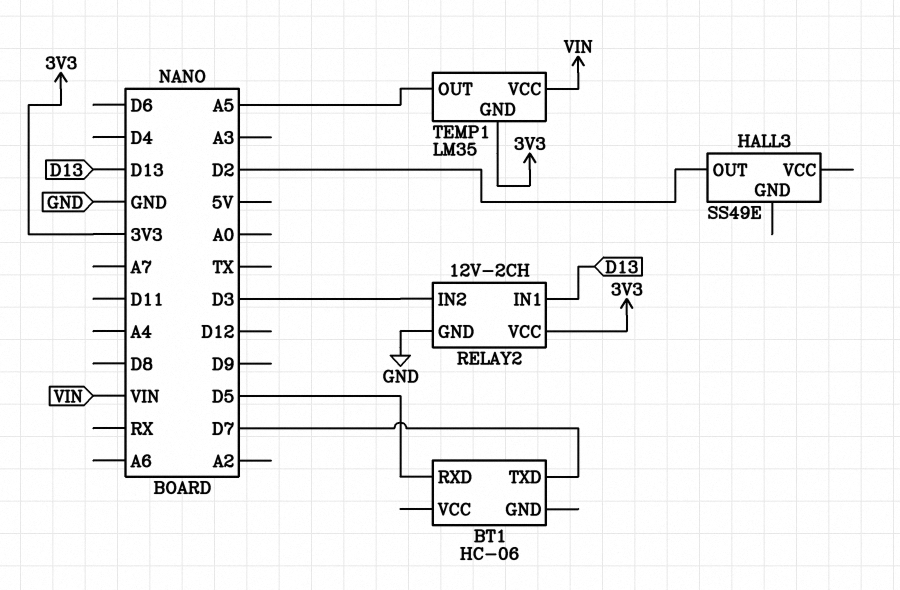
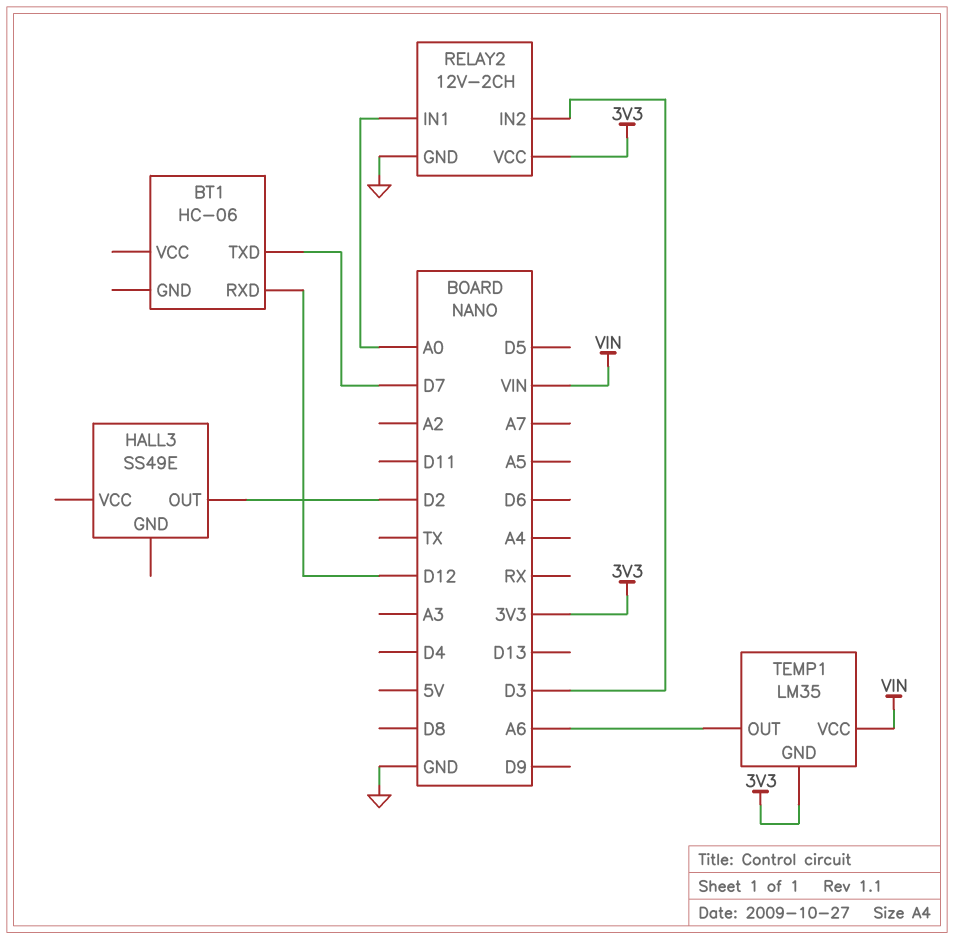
BT1 pin RXD: D5 -> D12
RELAY2 pin IN1: D13 -> A0
TEMP1 pin OUT: A5 -> A6

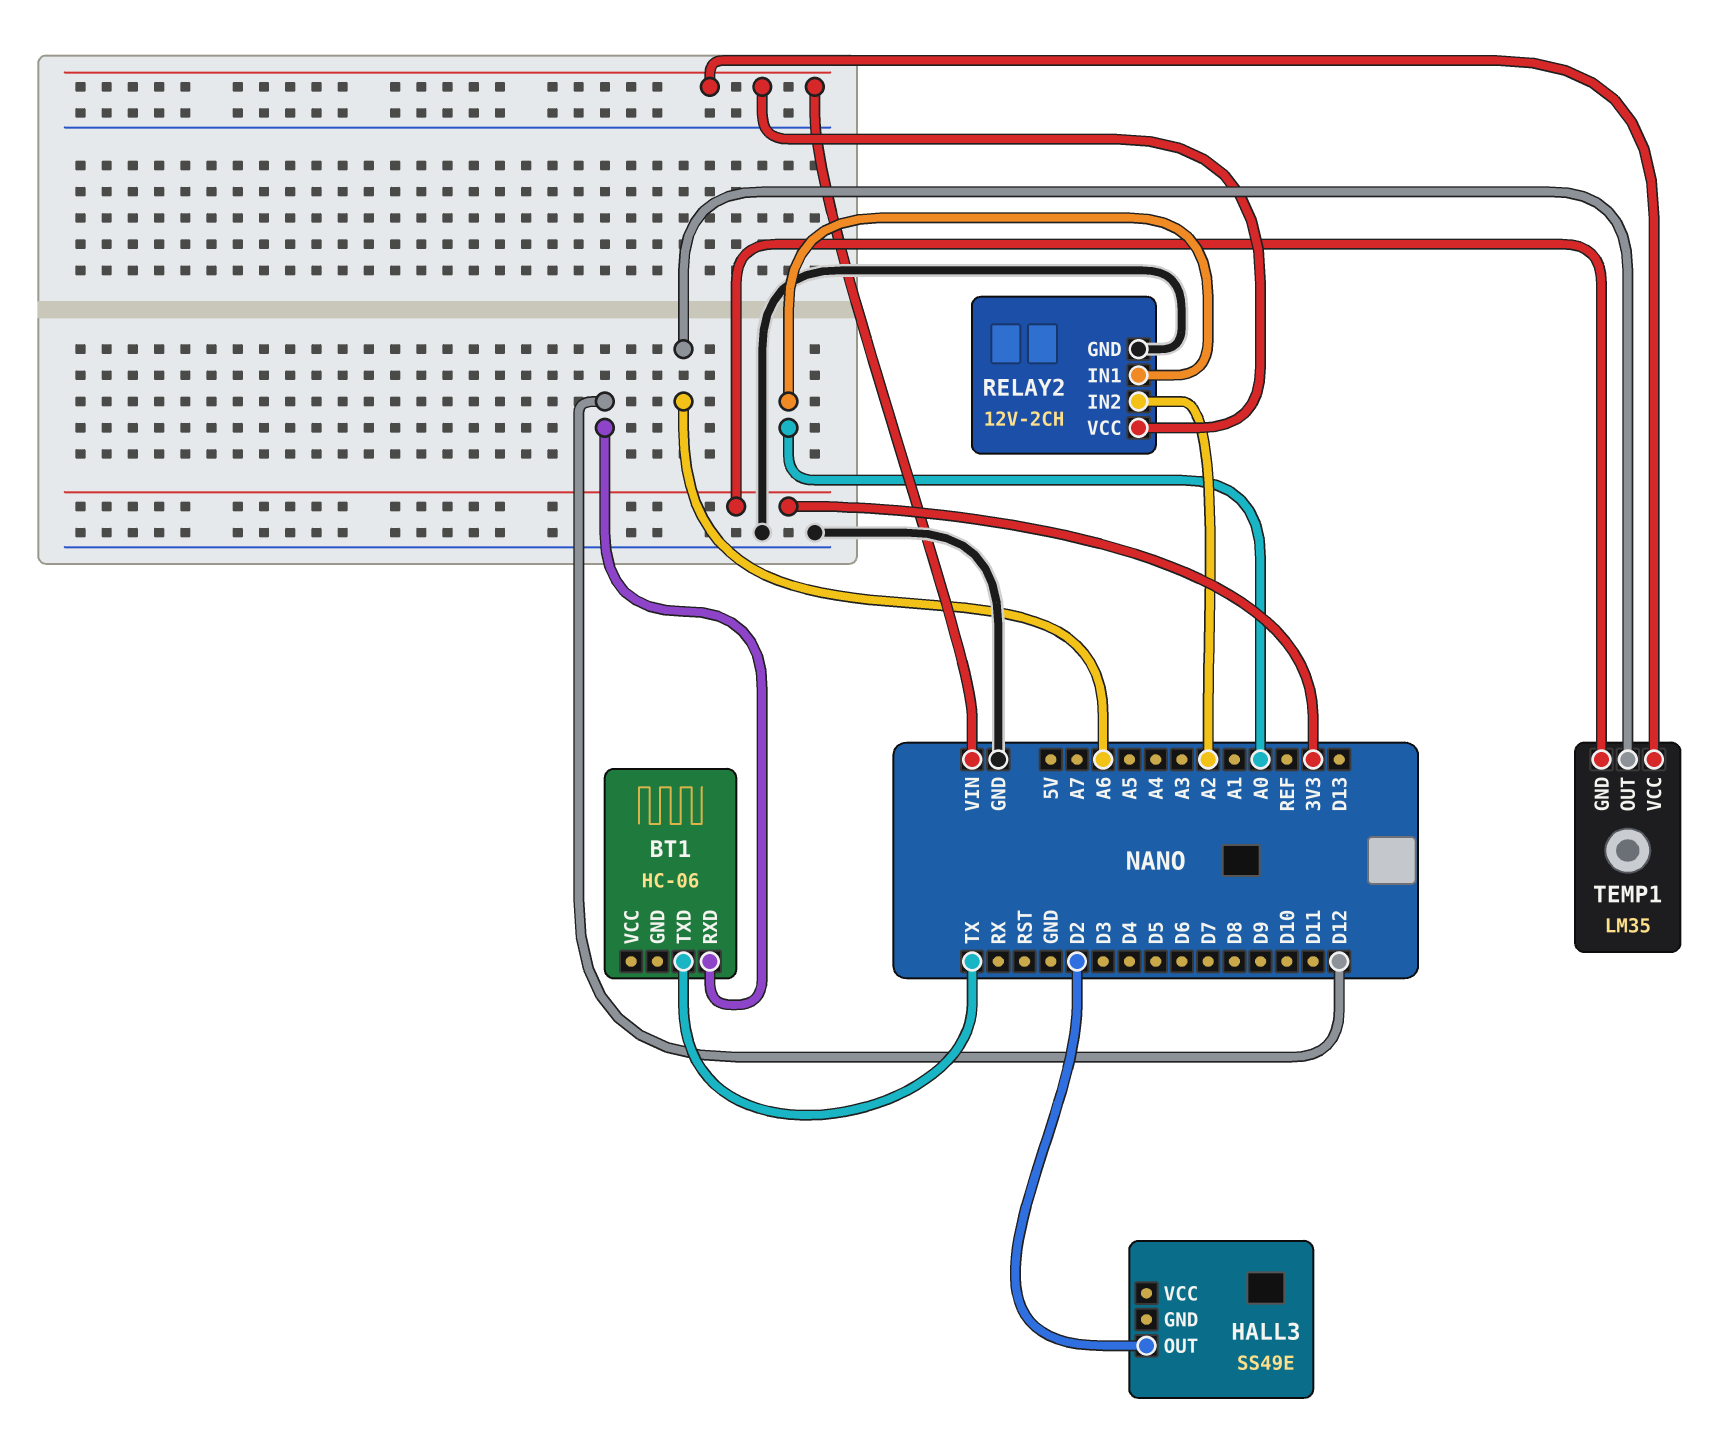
BT1 pin TXD: D7 -> TX
RELAY2 pin IN2: D3 -> A2
RELAY2 pin VCC: 3V3 -> VIN

